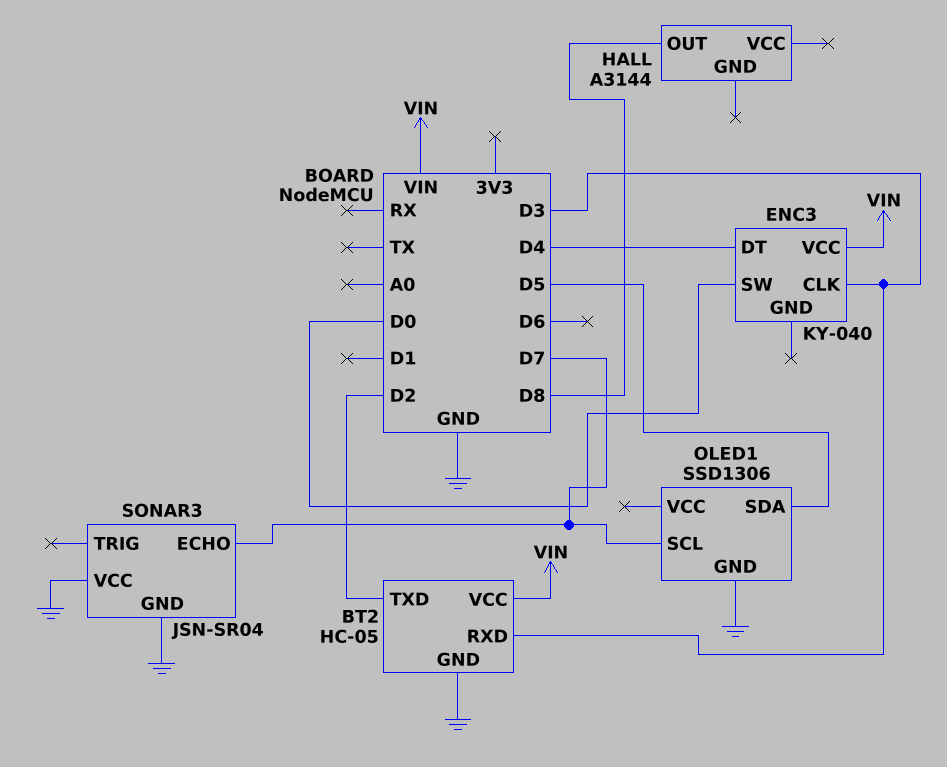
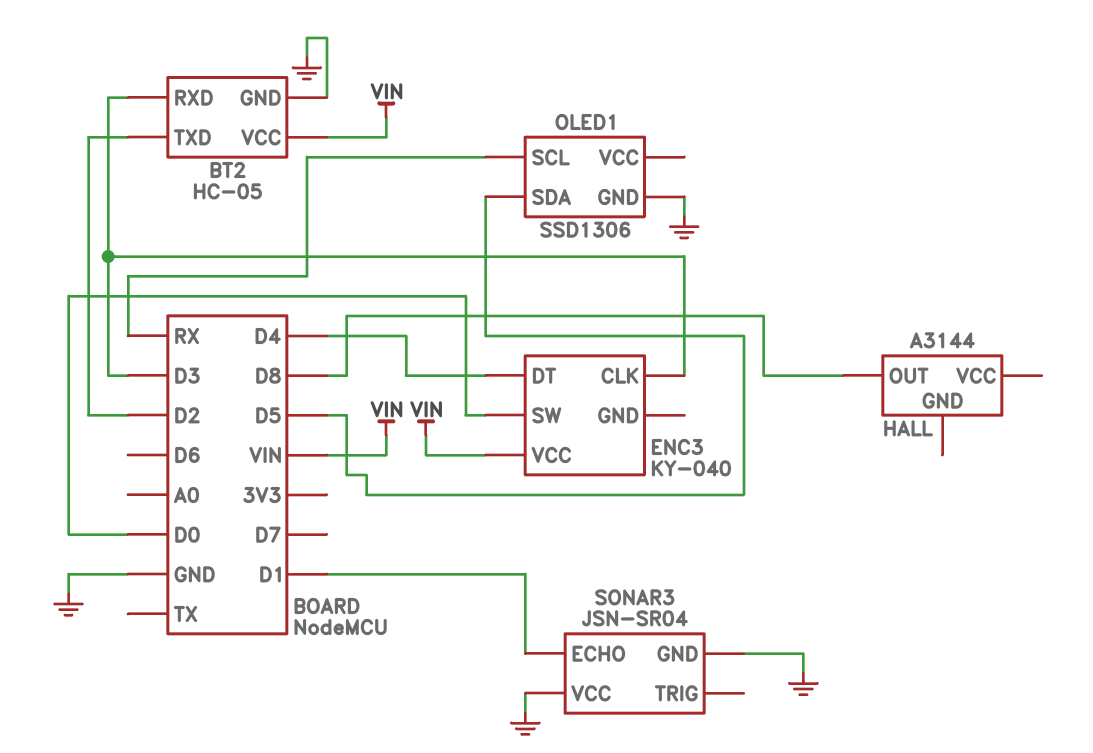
OLED1 pin SCL: D7 -> RX
SONAR3 pin ECHO: D7 -> D1

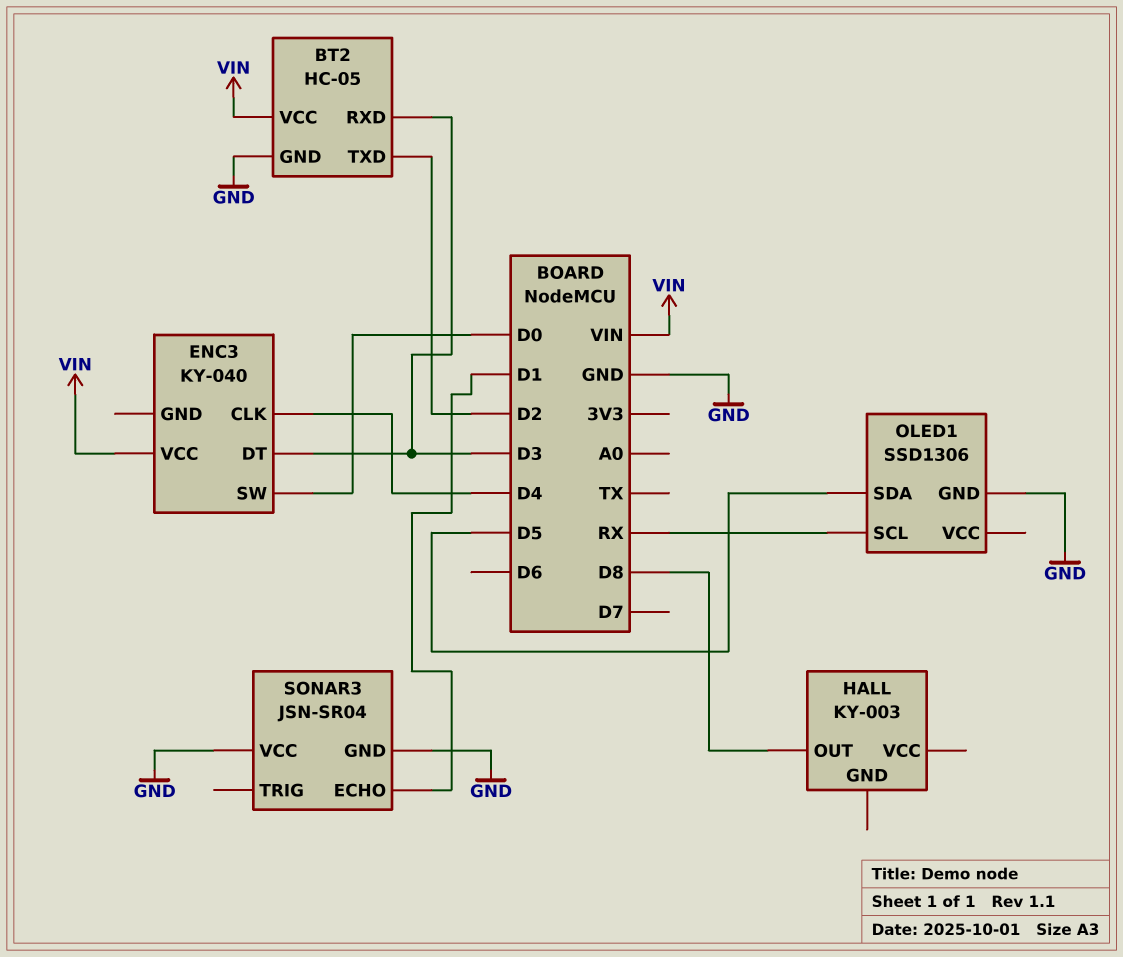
ENC3 pin CLK: D3 -> D4
ENC3 pin DT: D4 -> D3
HALL: A3144 -> KY-003

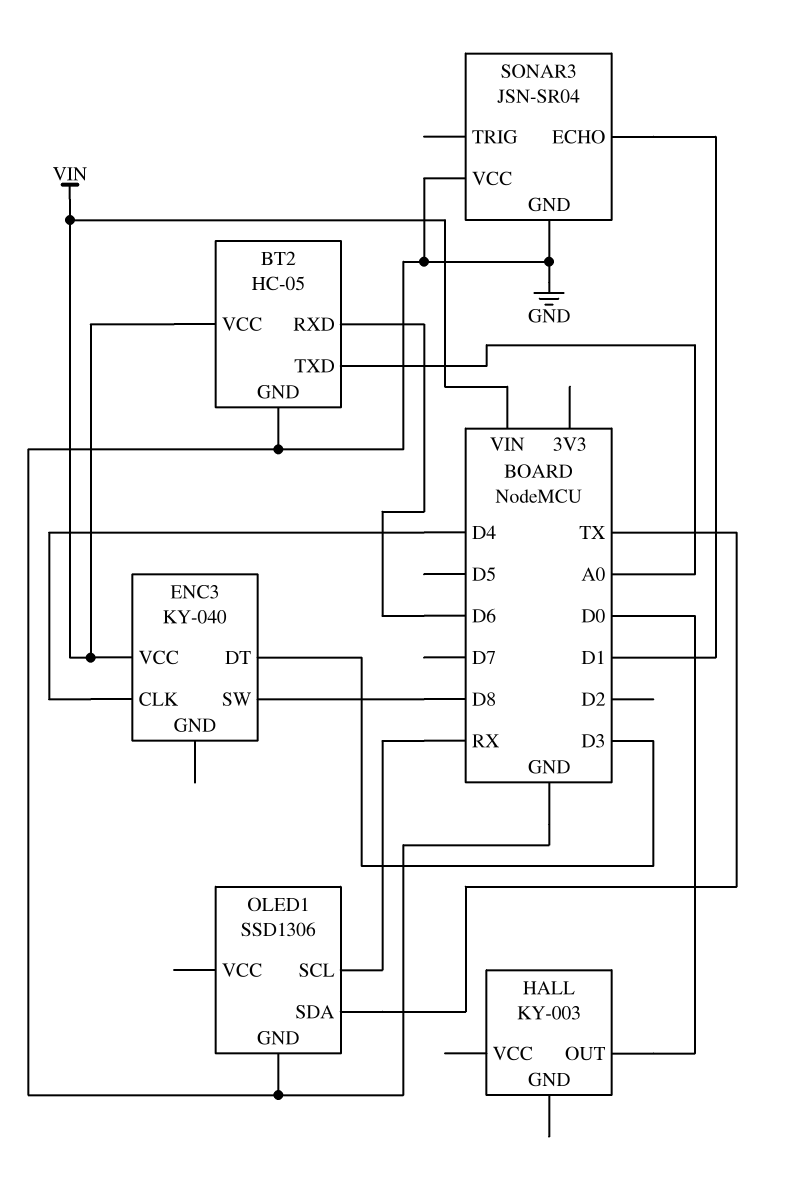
BT2 pin RXD: D3 -> D6
BT2 pin TXD: D2 -> A0
ENC3 pin SW: D0 -> D8
HALL pin OUT: D8 -> D0
OLED1 pin SDA: D5 -> TX

